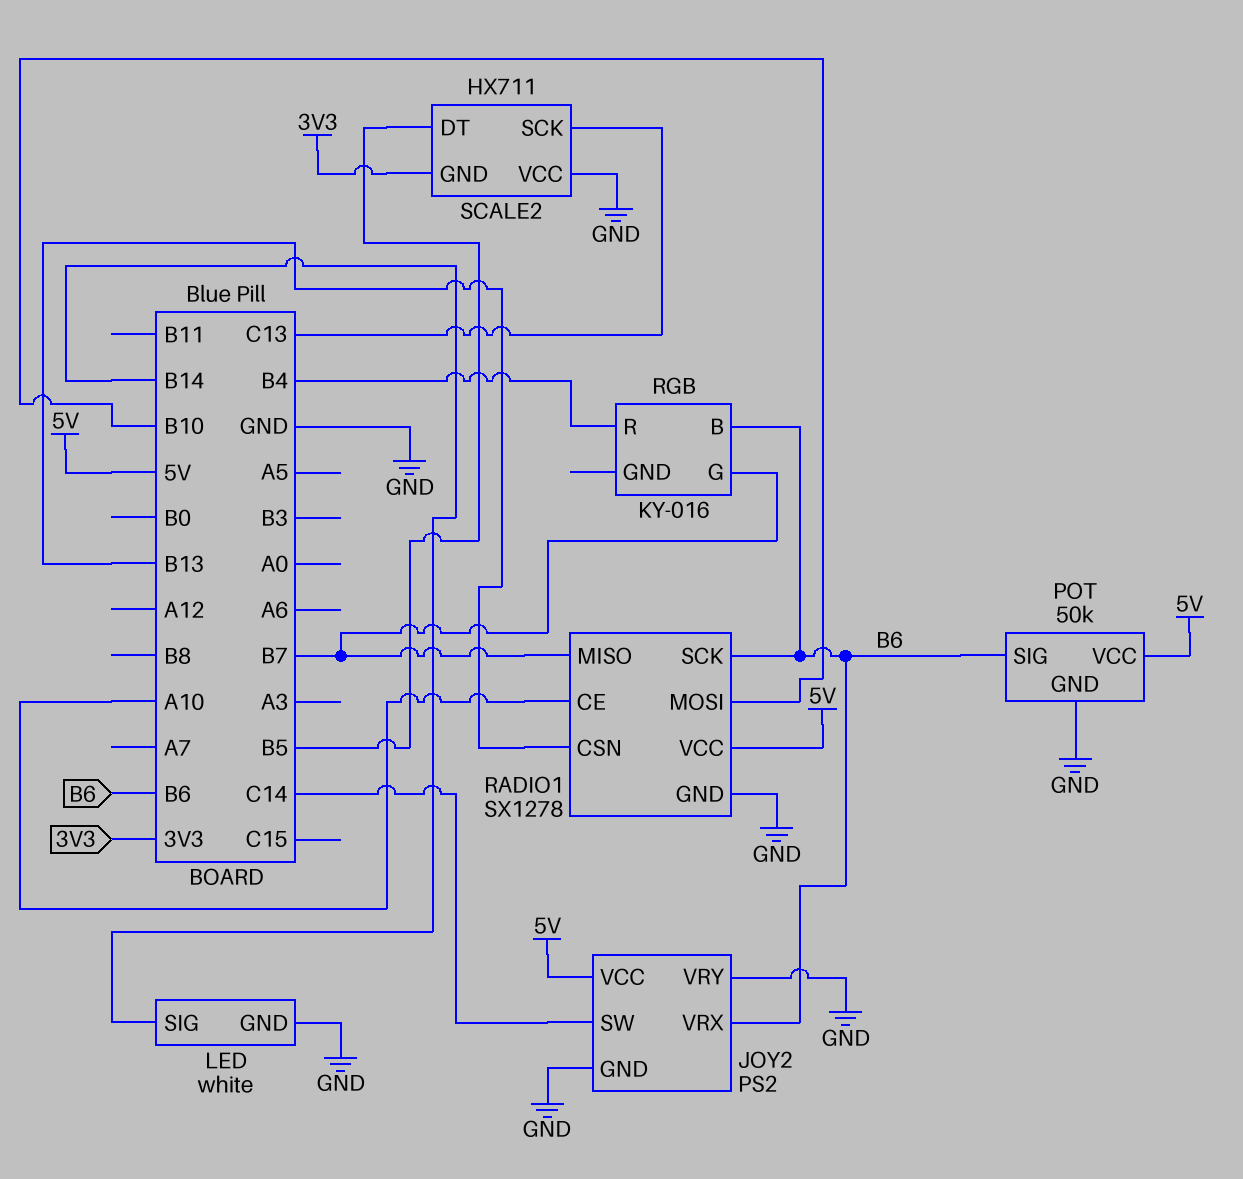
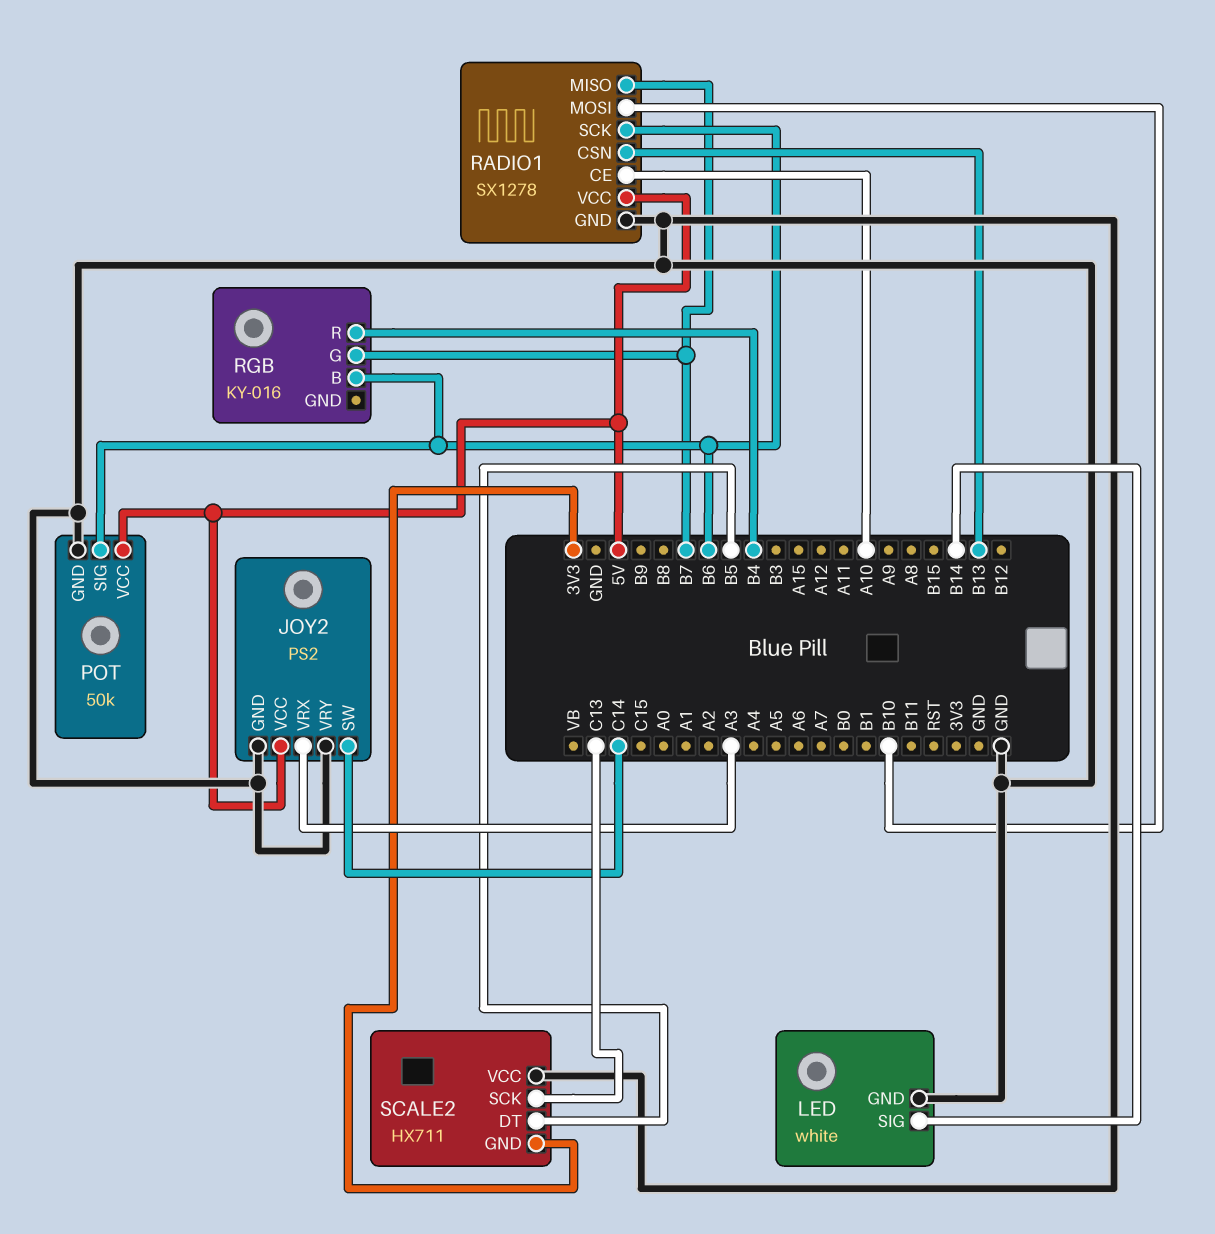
JOY2 pin VRX: B6 -> A3

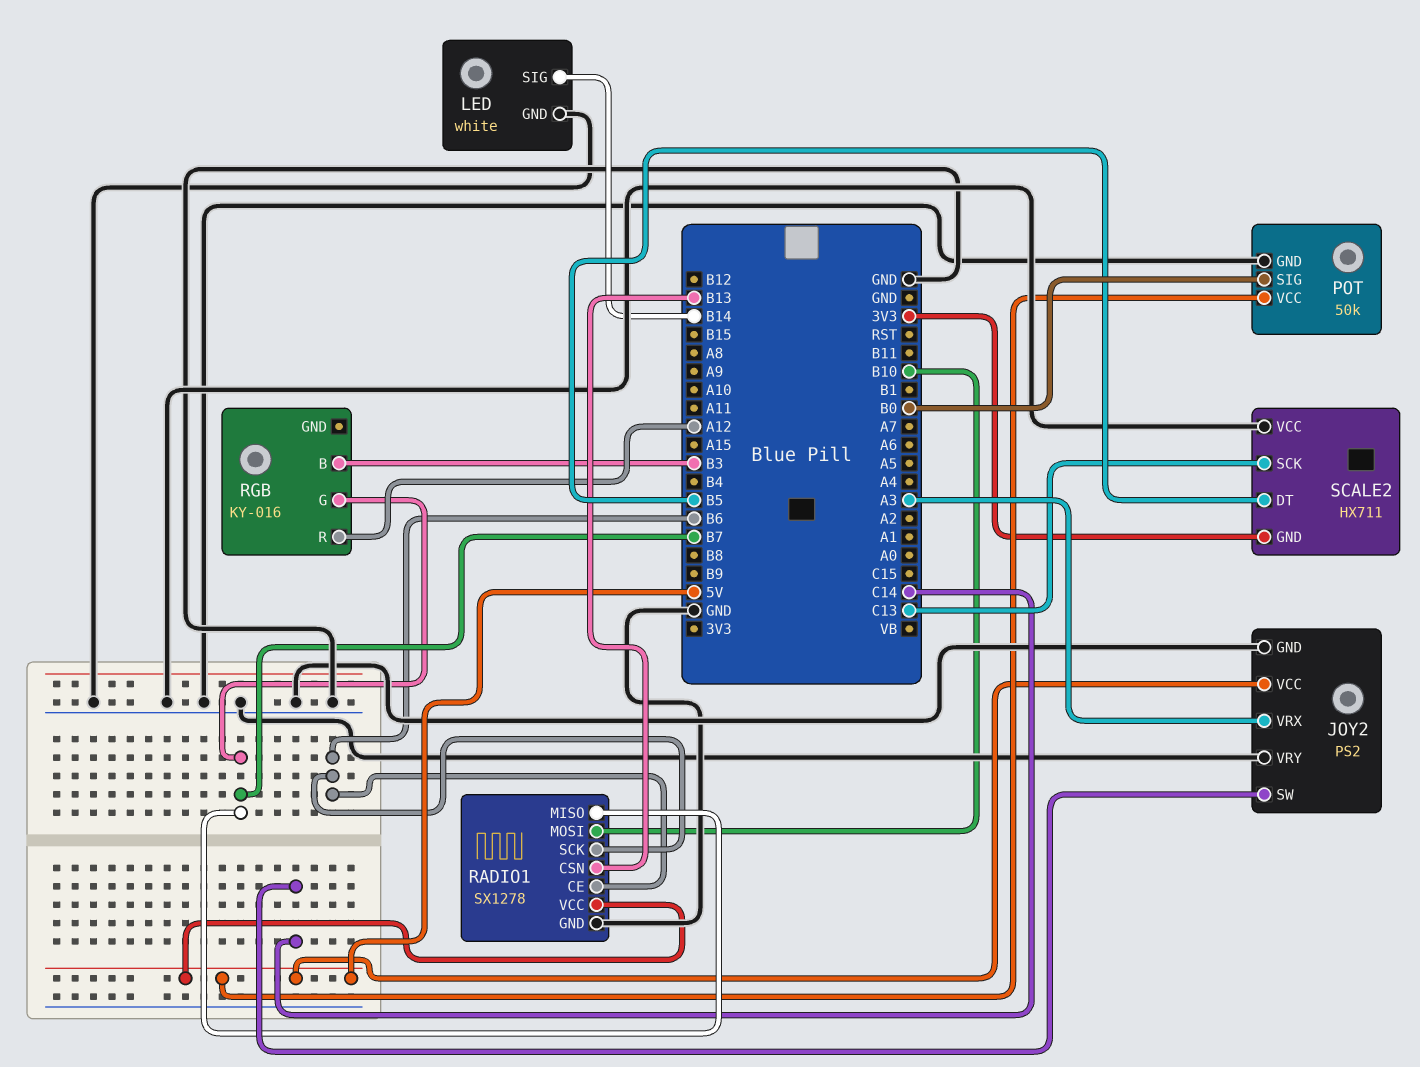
POT pin SIG: B6 -> B0
RADIO1 pin CE: A10 -> B6
RGB pin B: B6 -> B3
RGB pin R: B4 -> A12

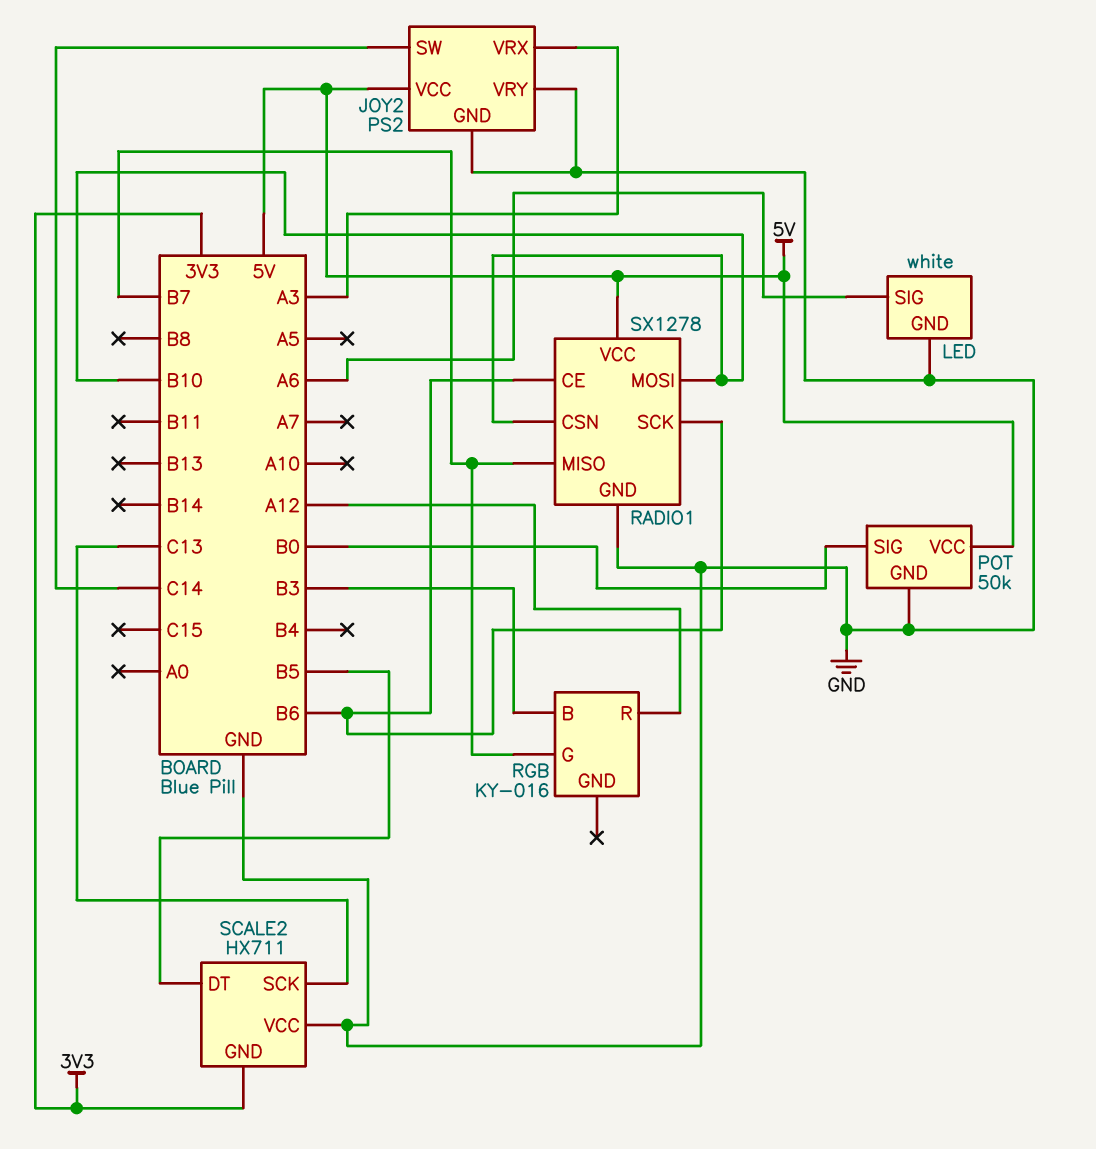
LED pin SIG: B14 -> A6
RADIO1 pin CSN: B13 -> B10

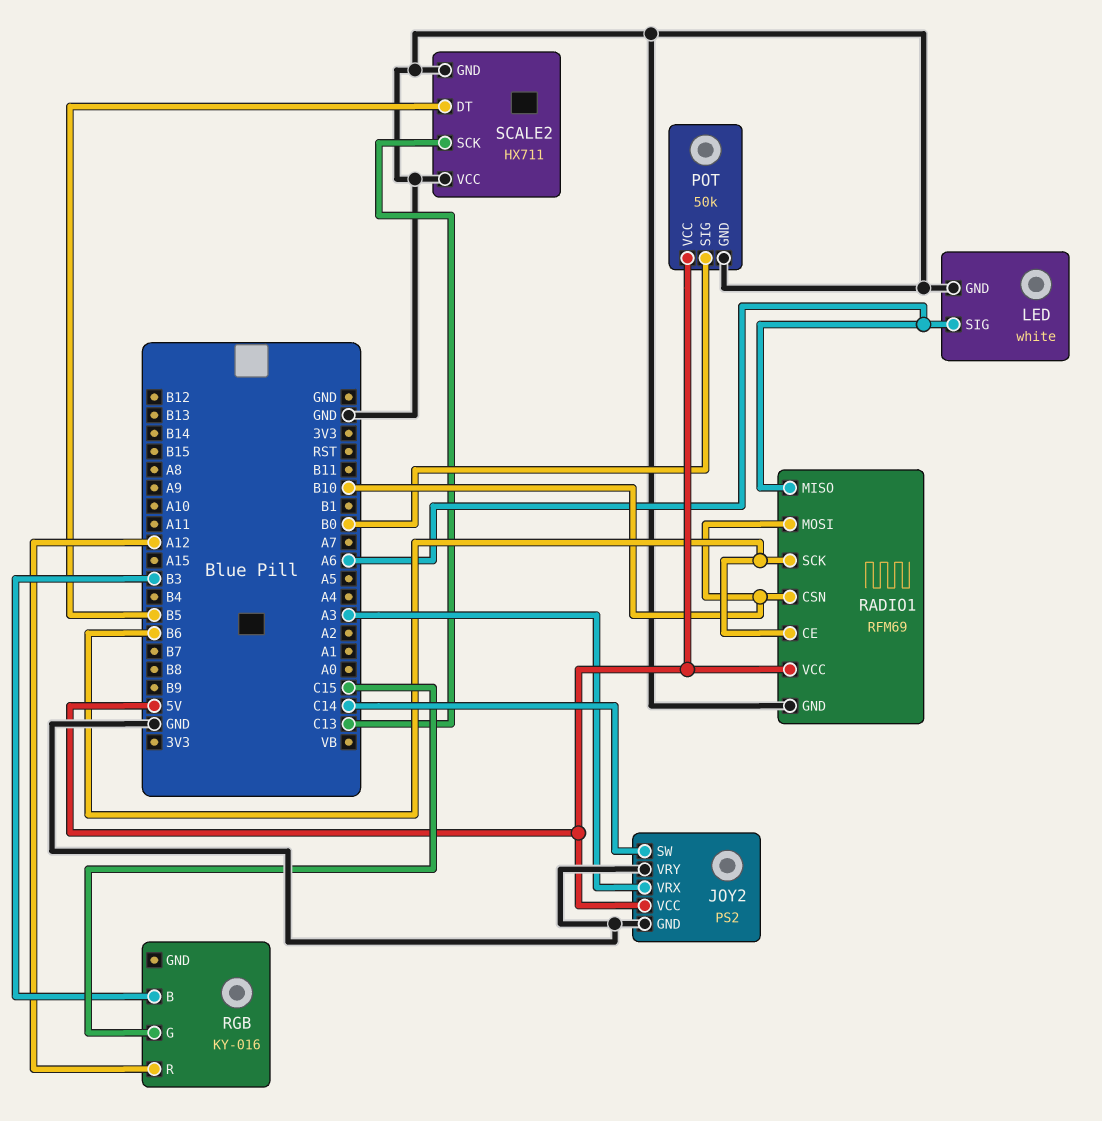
RADIO1: SX1278 -> RFM69
RADIO1 pin MISO: B7 -> A6
RGB pin G: B7 -> C15
SCALE2 pin GND: 3V3 -> GND

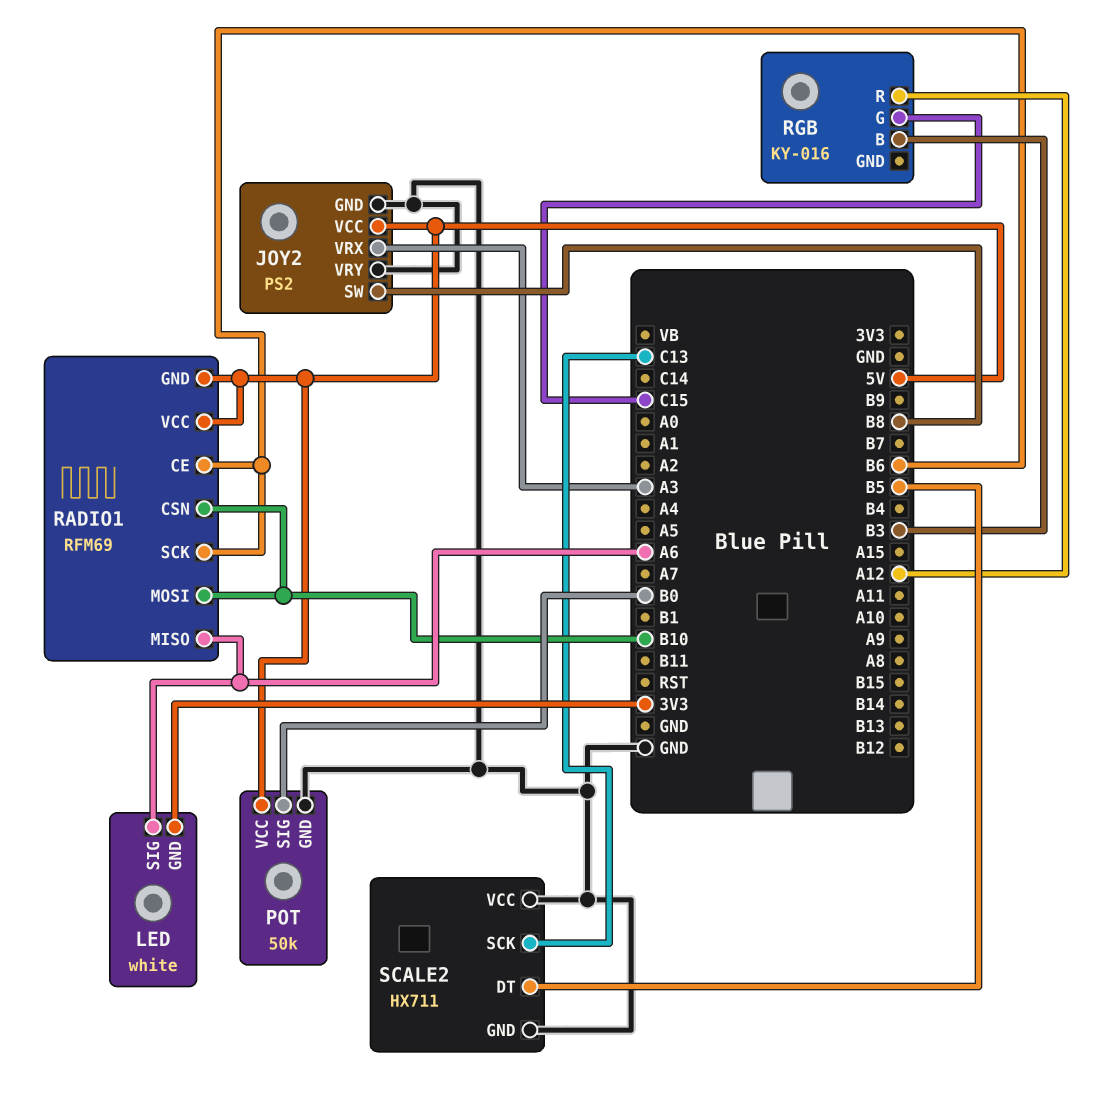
JOY2 pin SW: C14 -> B8
LED pin GND: GND -> 3V3
RADIO1 pin GND: GND -> 5V

